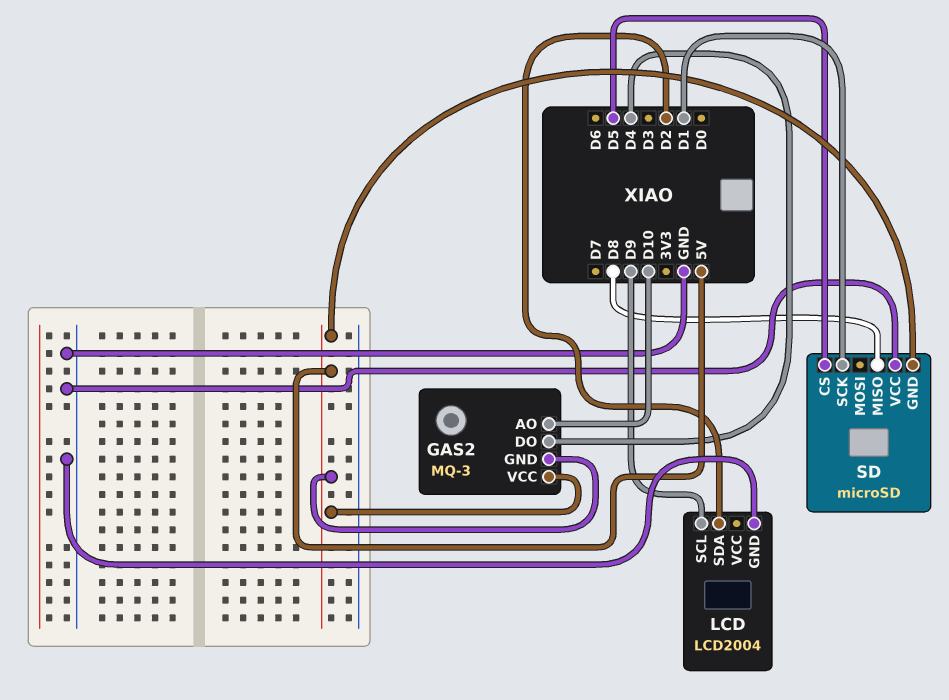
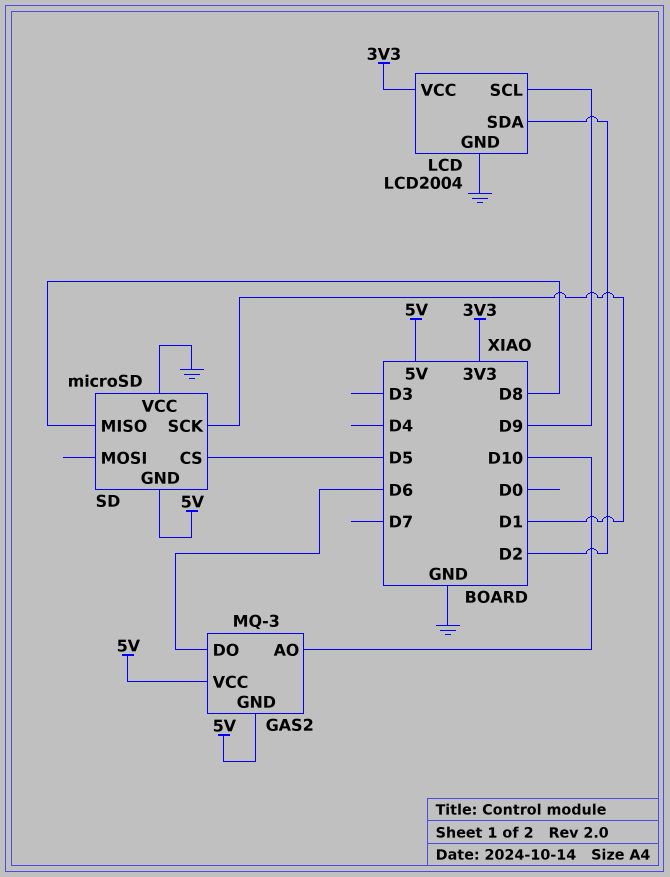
GAS2 pin DO: D4 -> D6
LCD pin VCC: none -> 3V3

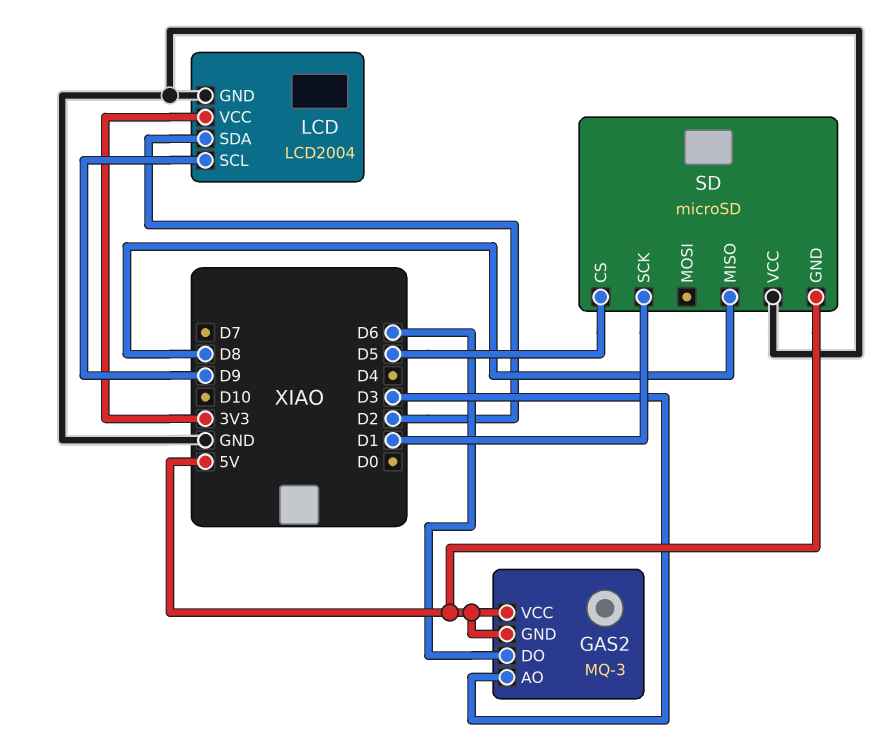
GAS2 pin AO: D10 -> D3

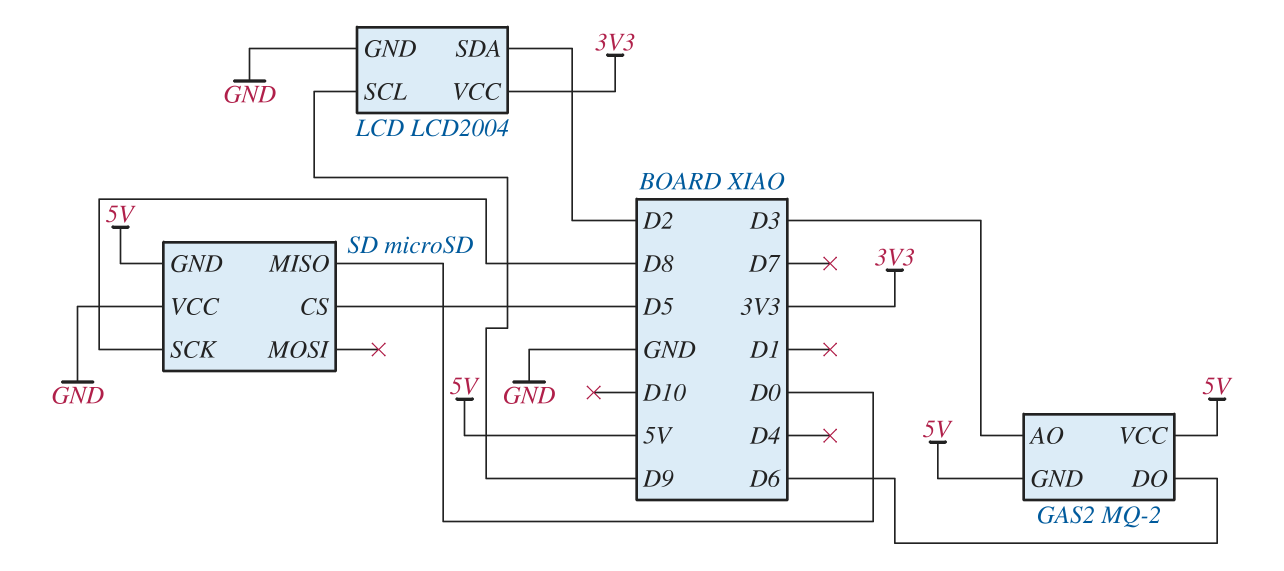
GAS2: MQ-3 -> MQ-2
SD pin MISO: D8 -> D0
SD pin SCK: D1 -> D8

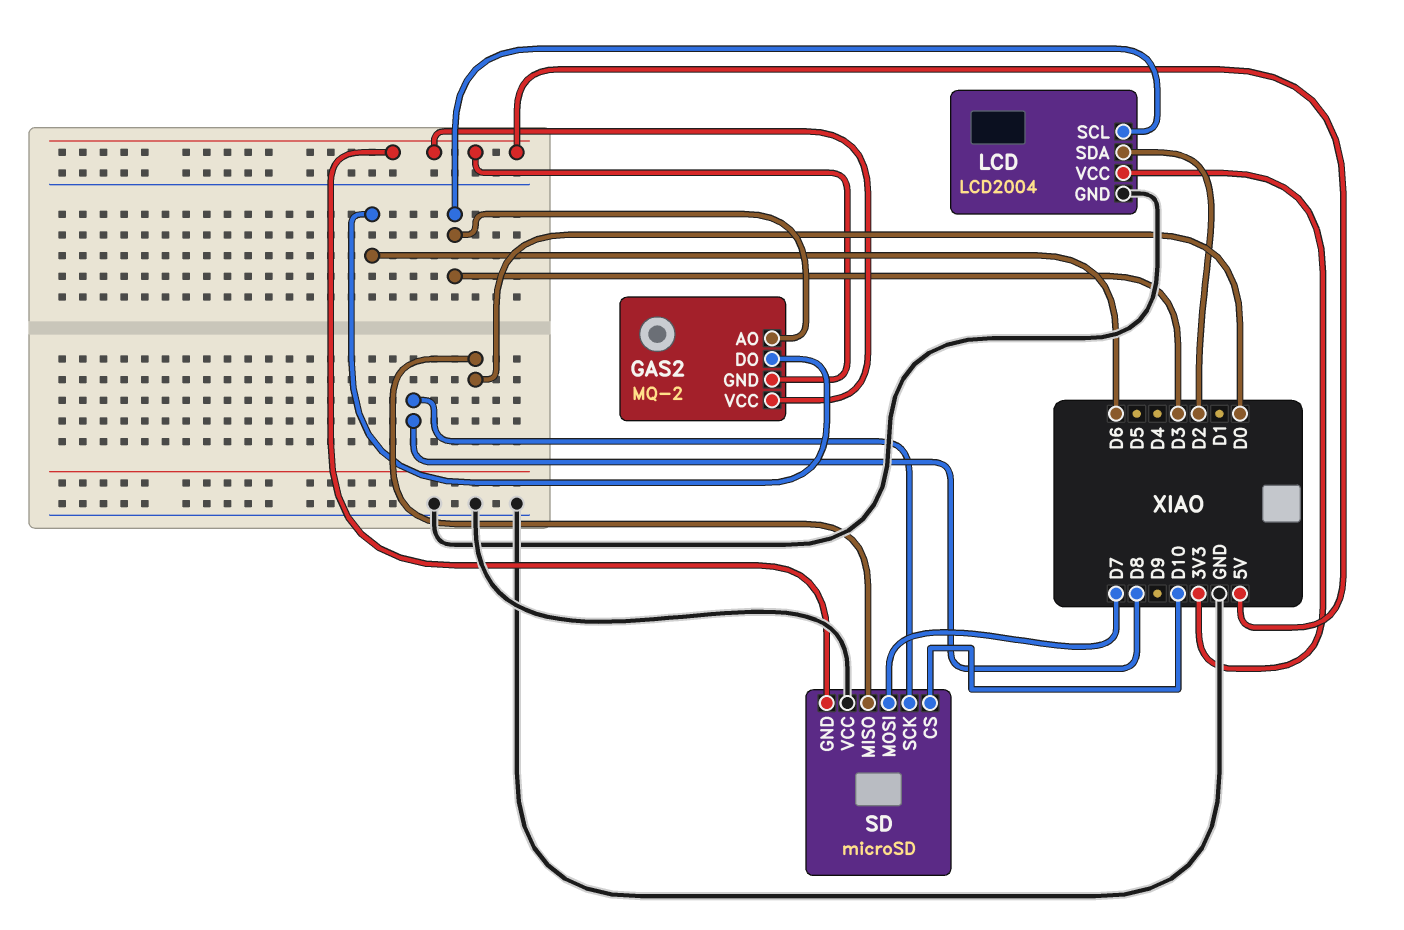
LCD pin SCL: D9 -> D3
SD pin CS: D5 -> D10
SD pin MOSI: none -> D7

